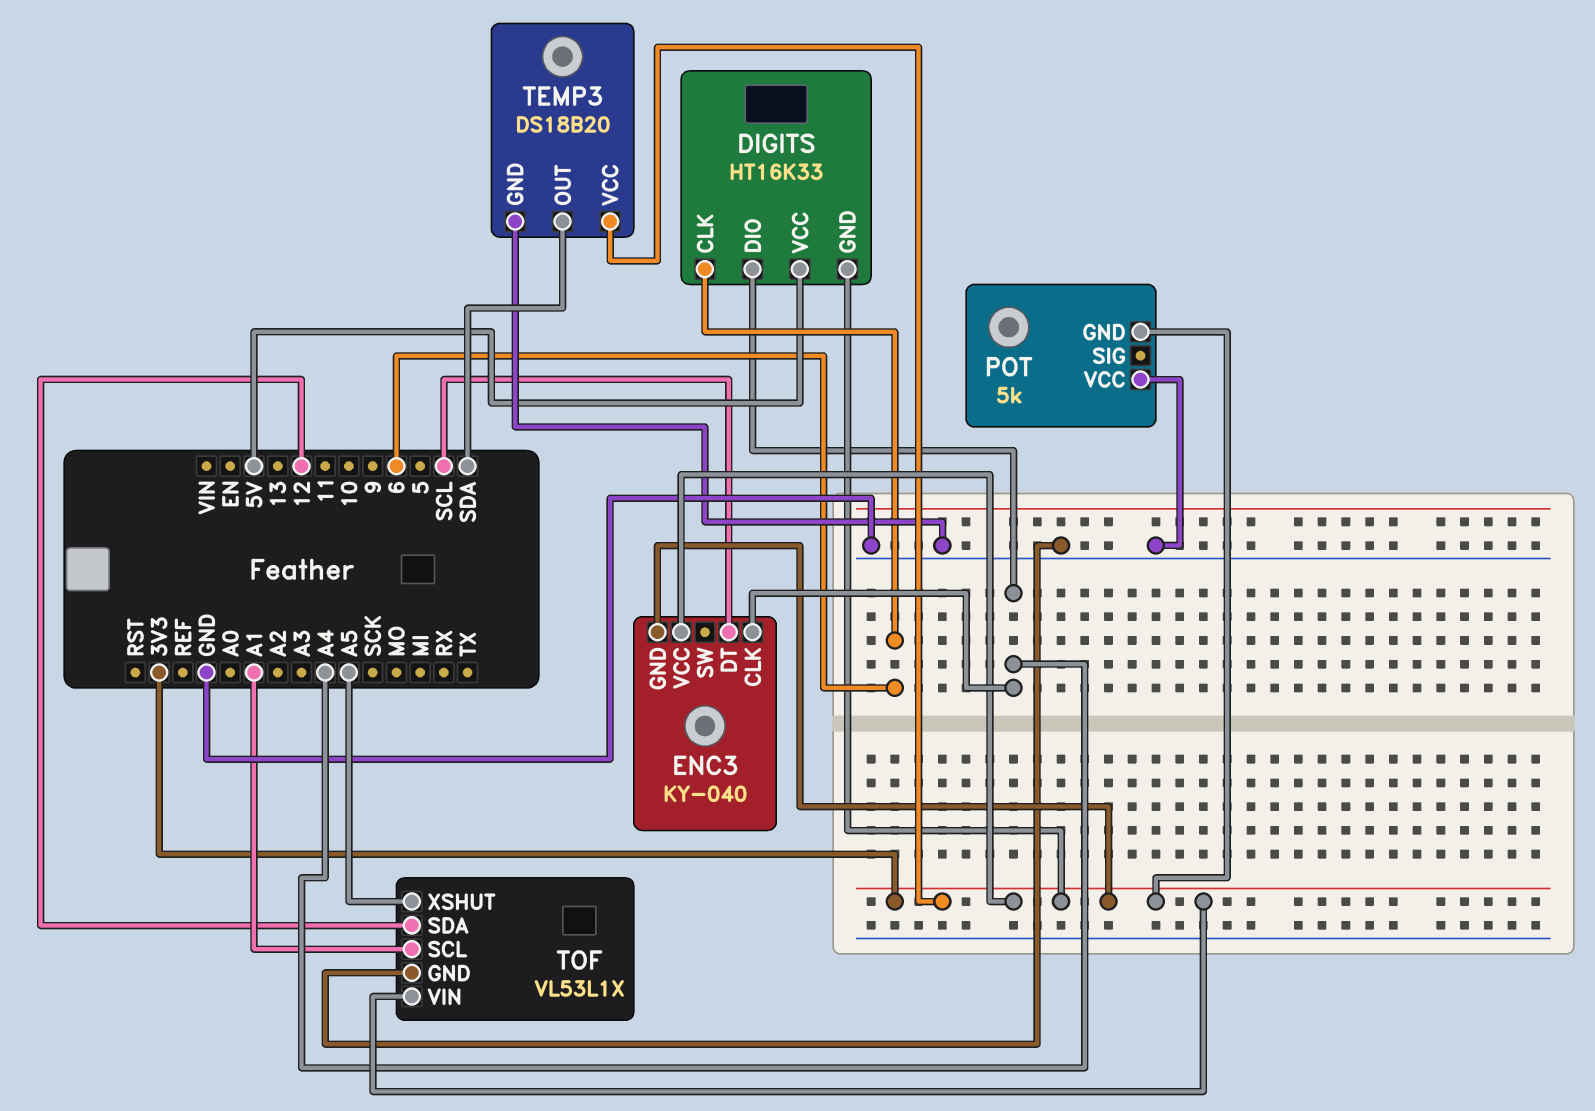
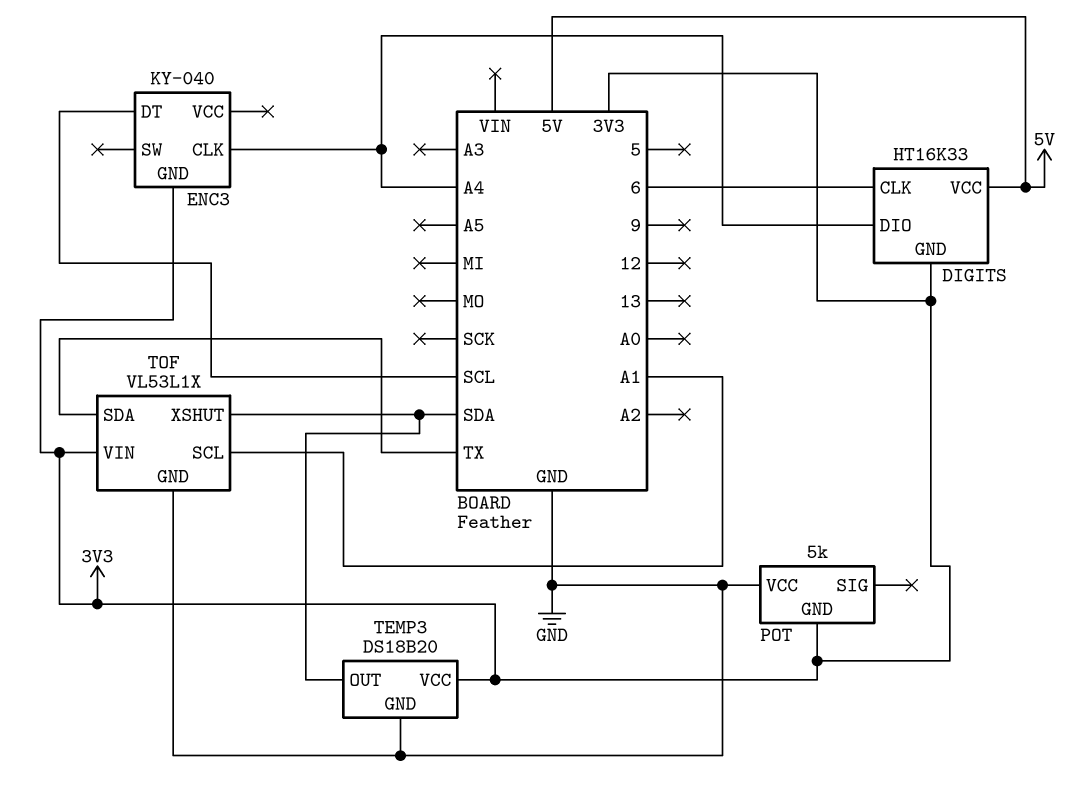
ENC3 pin VCC: 3V3 -> none
TOF pin SDA: 12 -> TX
TOF pin XSHUT: A5 -> SDA

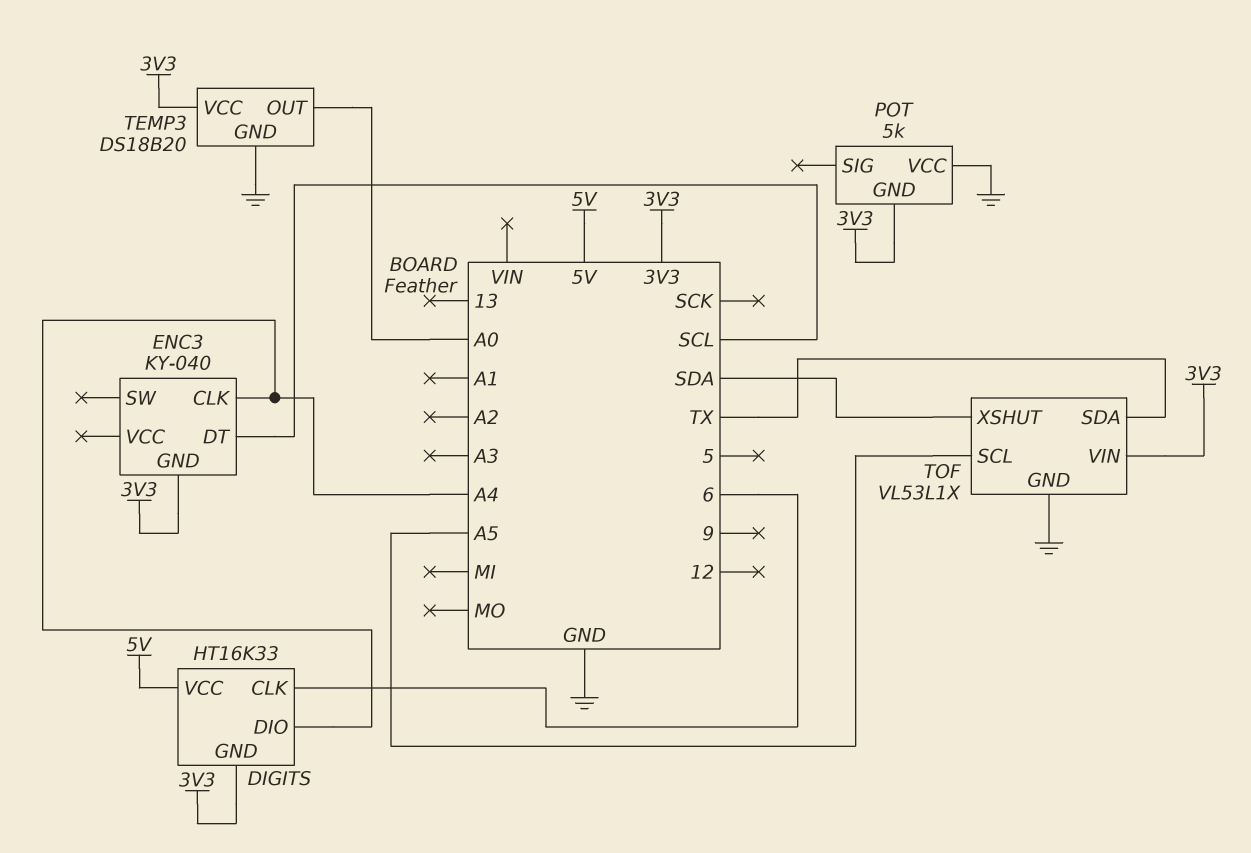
TEMP3 pin OUT: SDA -> A0
TOF pin SCL: A1 -> A5

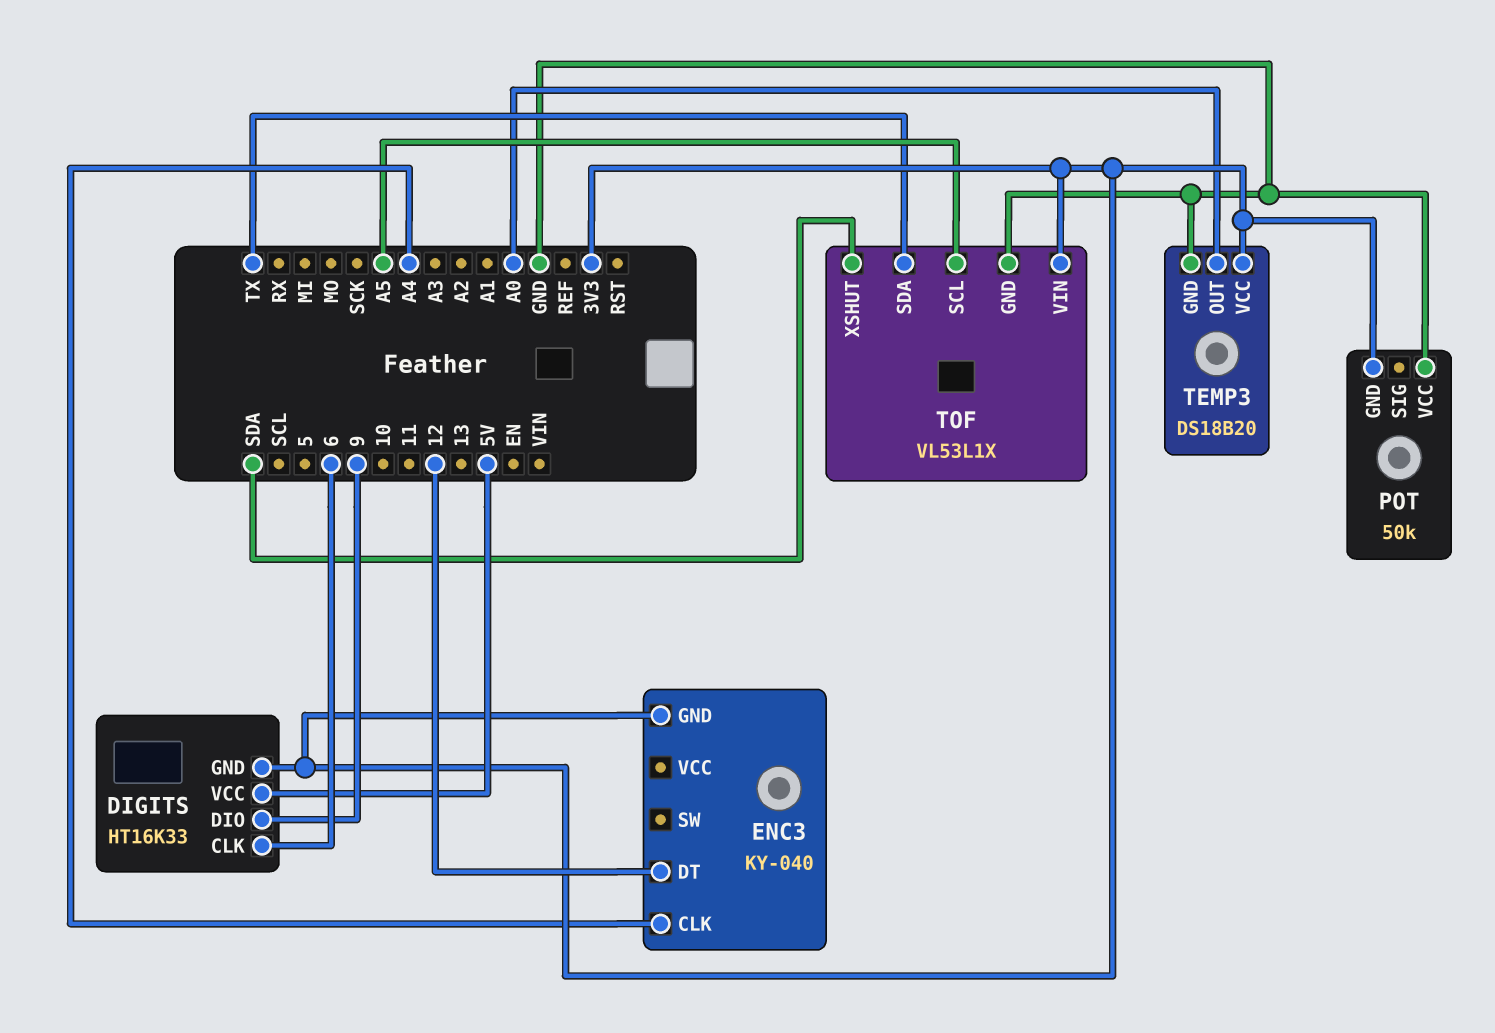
DIGITS pin DIO: A4 -> 9
ENC3 pin DT: SCL -> 12
POT: 5k -> 50k

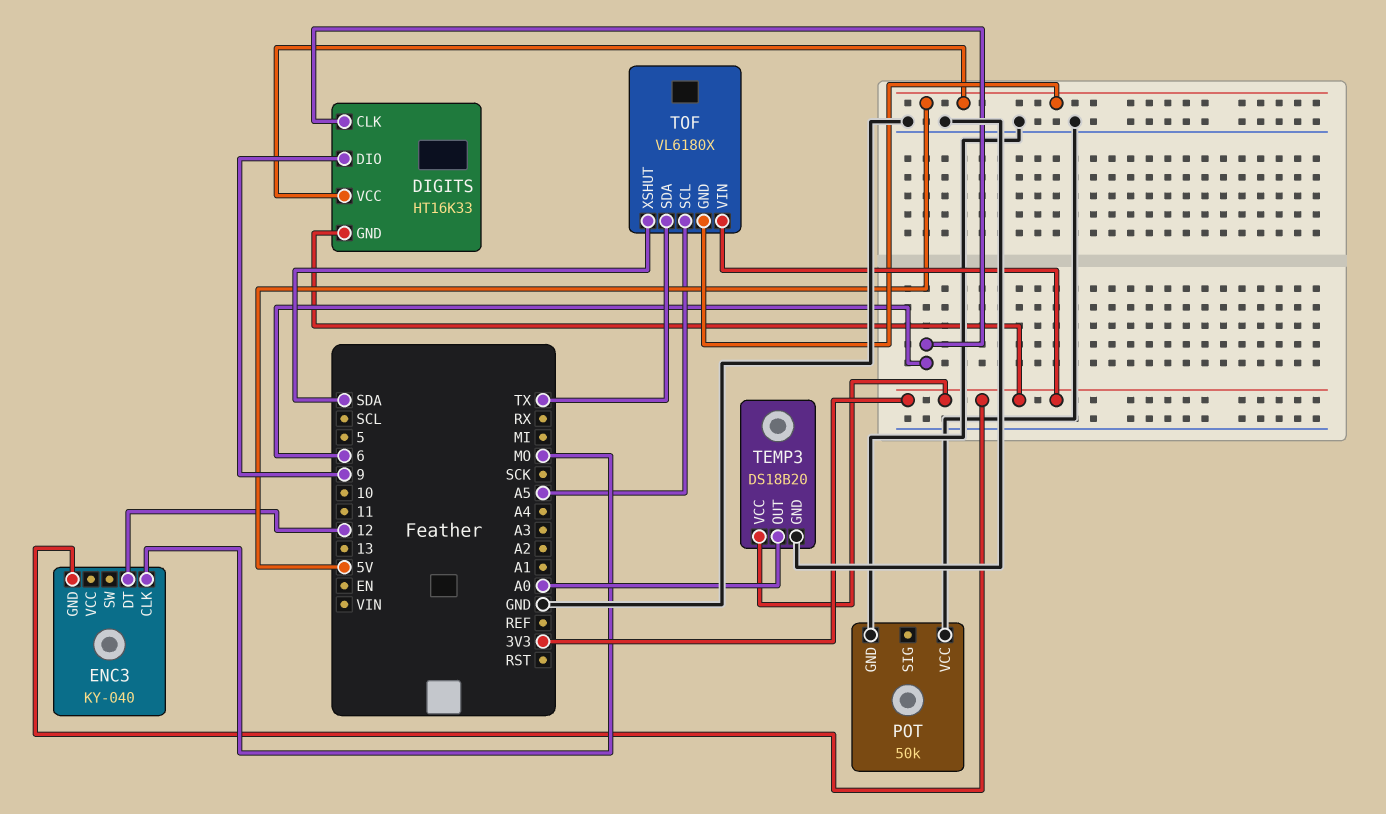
ENC3 pin CLK: A4 -> MO
POT pin GND: 3V3 -> GND
TOF: VL53L1X -> VL6180X
TOF pin GND: GND -> 5V

